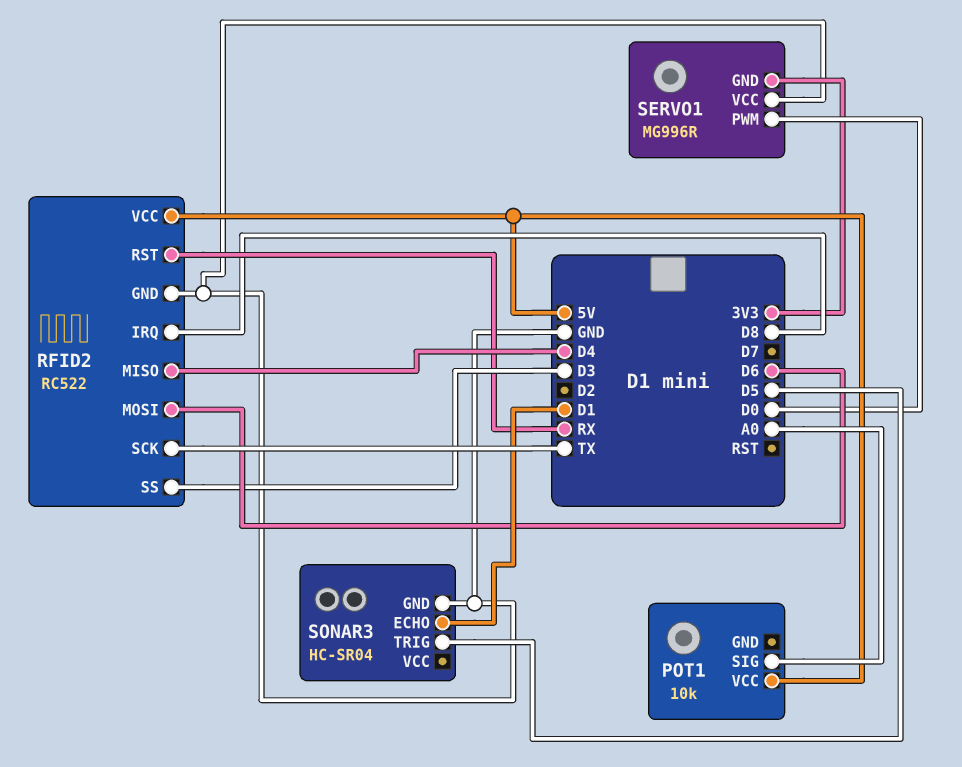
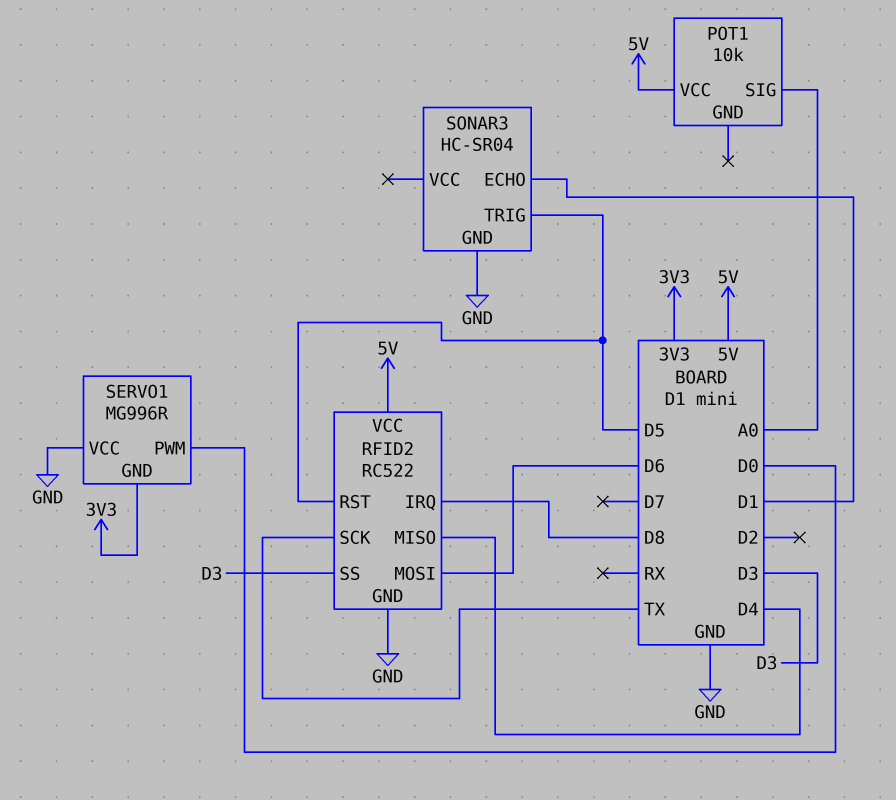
RFID2 pin RST: RX -> D5

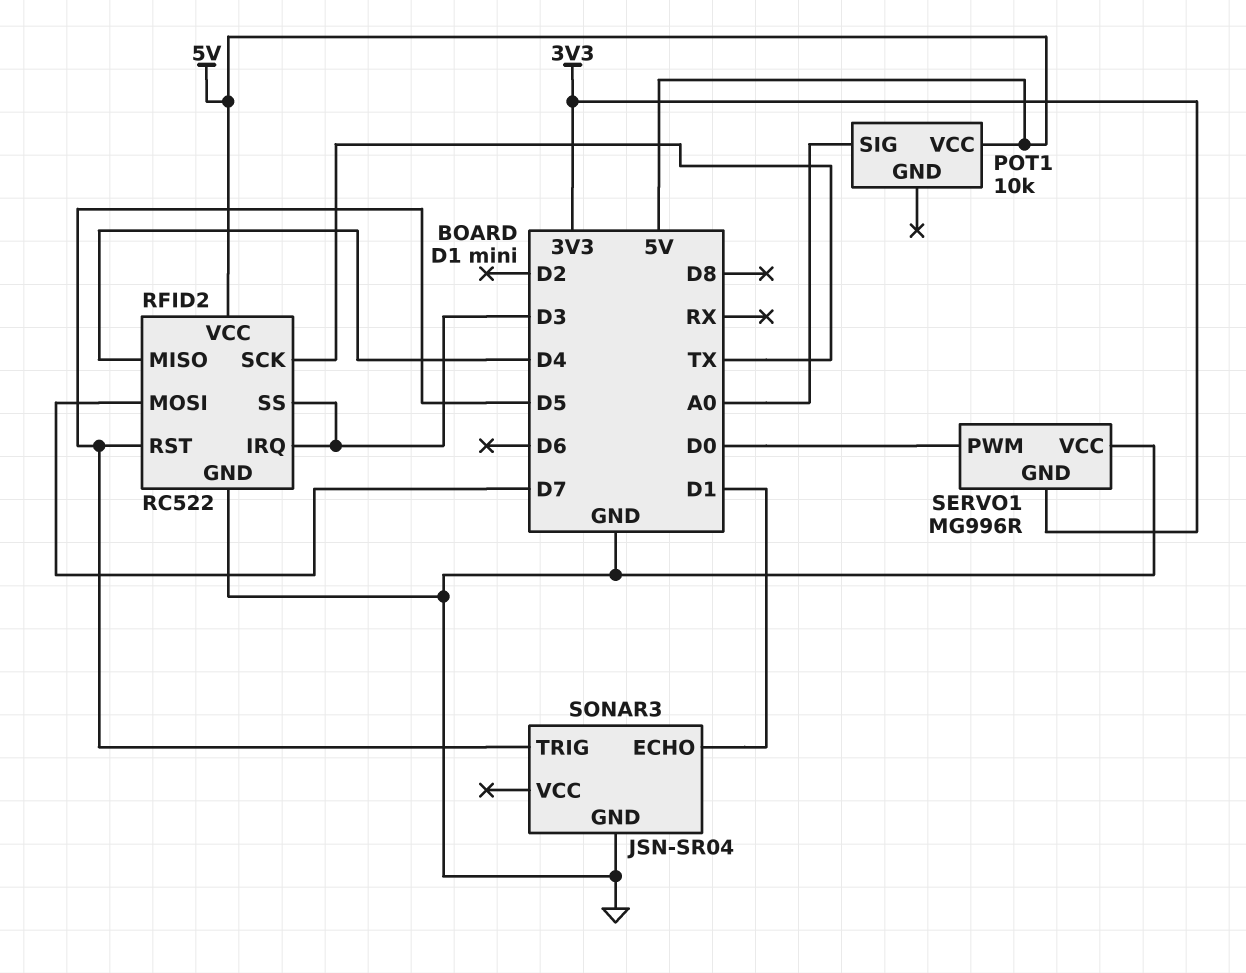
RFID2 pin IRQ: D8 -> D3
RFID2 pin MOSI: D6 -> D7
SONAR3: HC-SR04 -> JSN-SR04

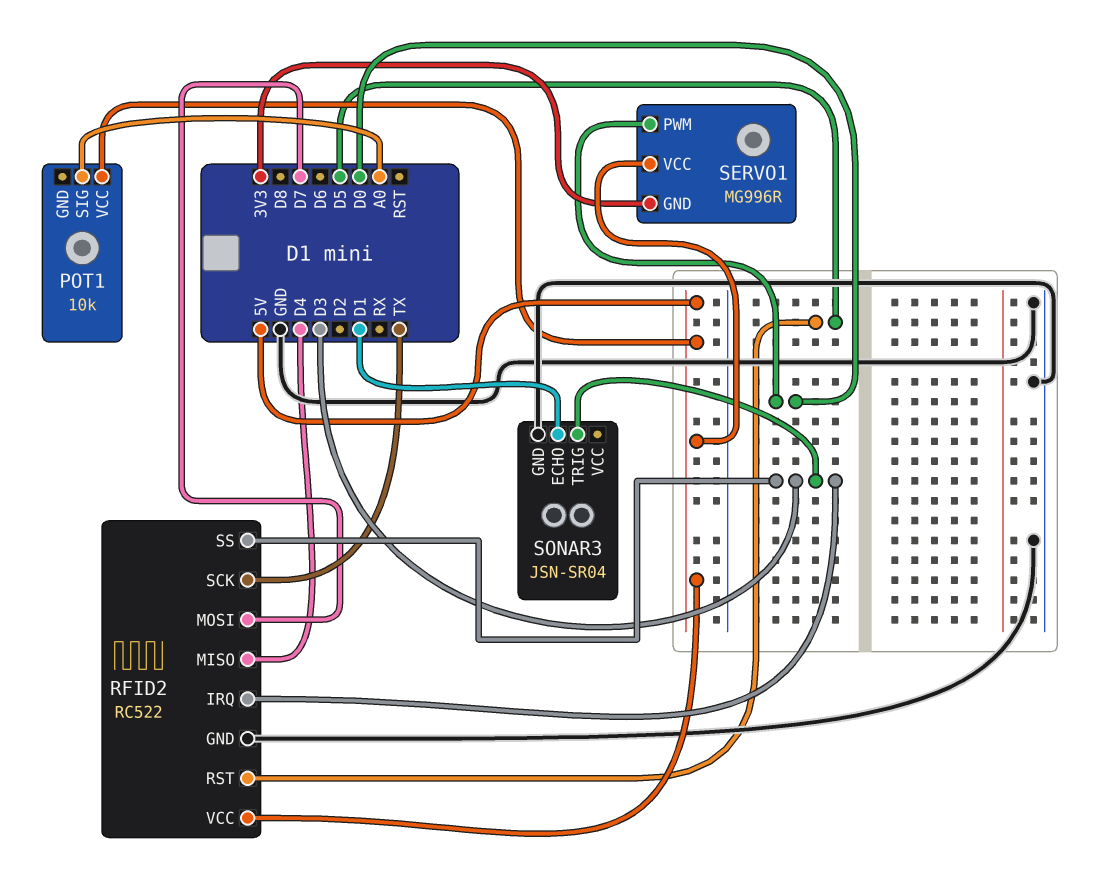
SERVO1 pin VCC: GND -> 5V
SONAR3 pin TRIG: D5 -> D3

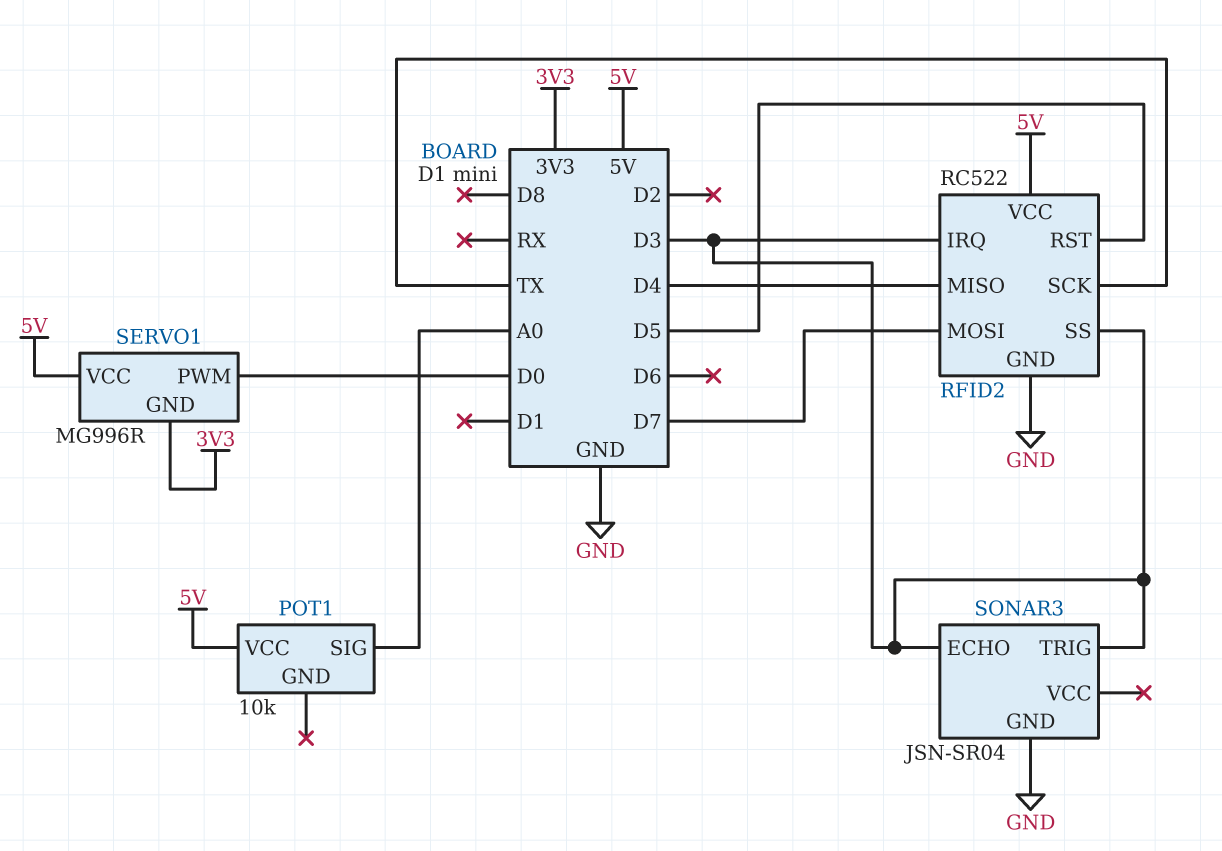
SONAR3 pin ECHO: D1 -> D3

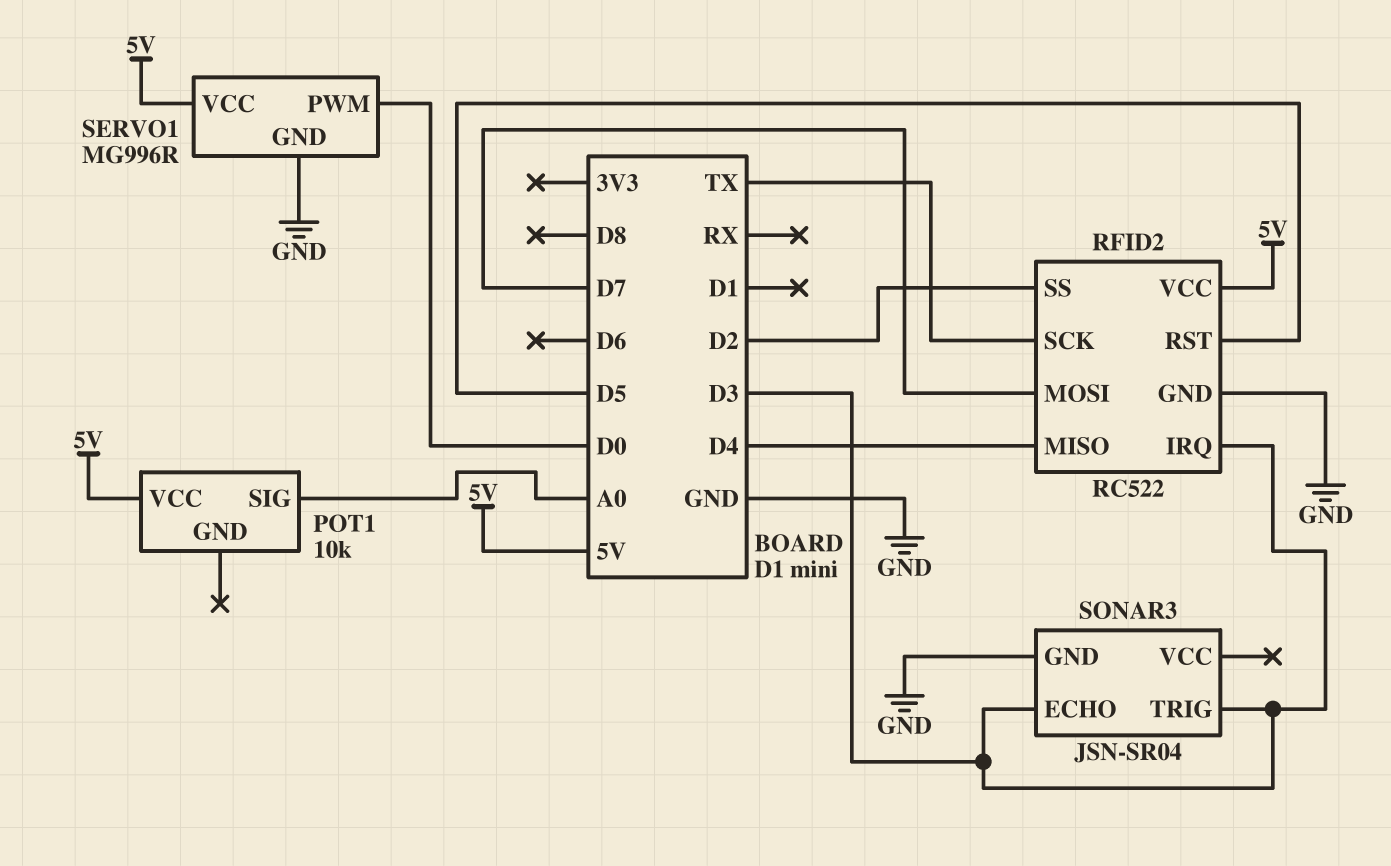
RFID2 pin SS: D3 -> D2
SERVO1 pin GND: 3V3 -> GND

